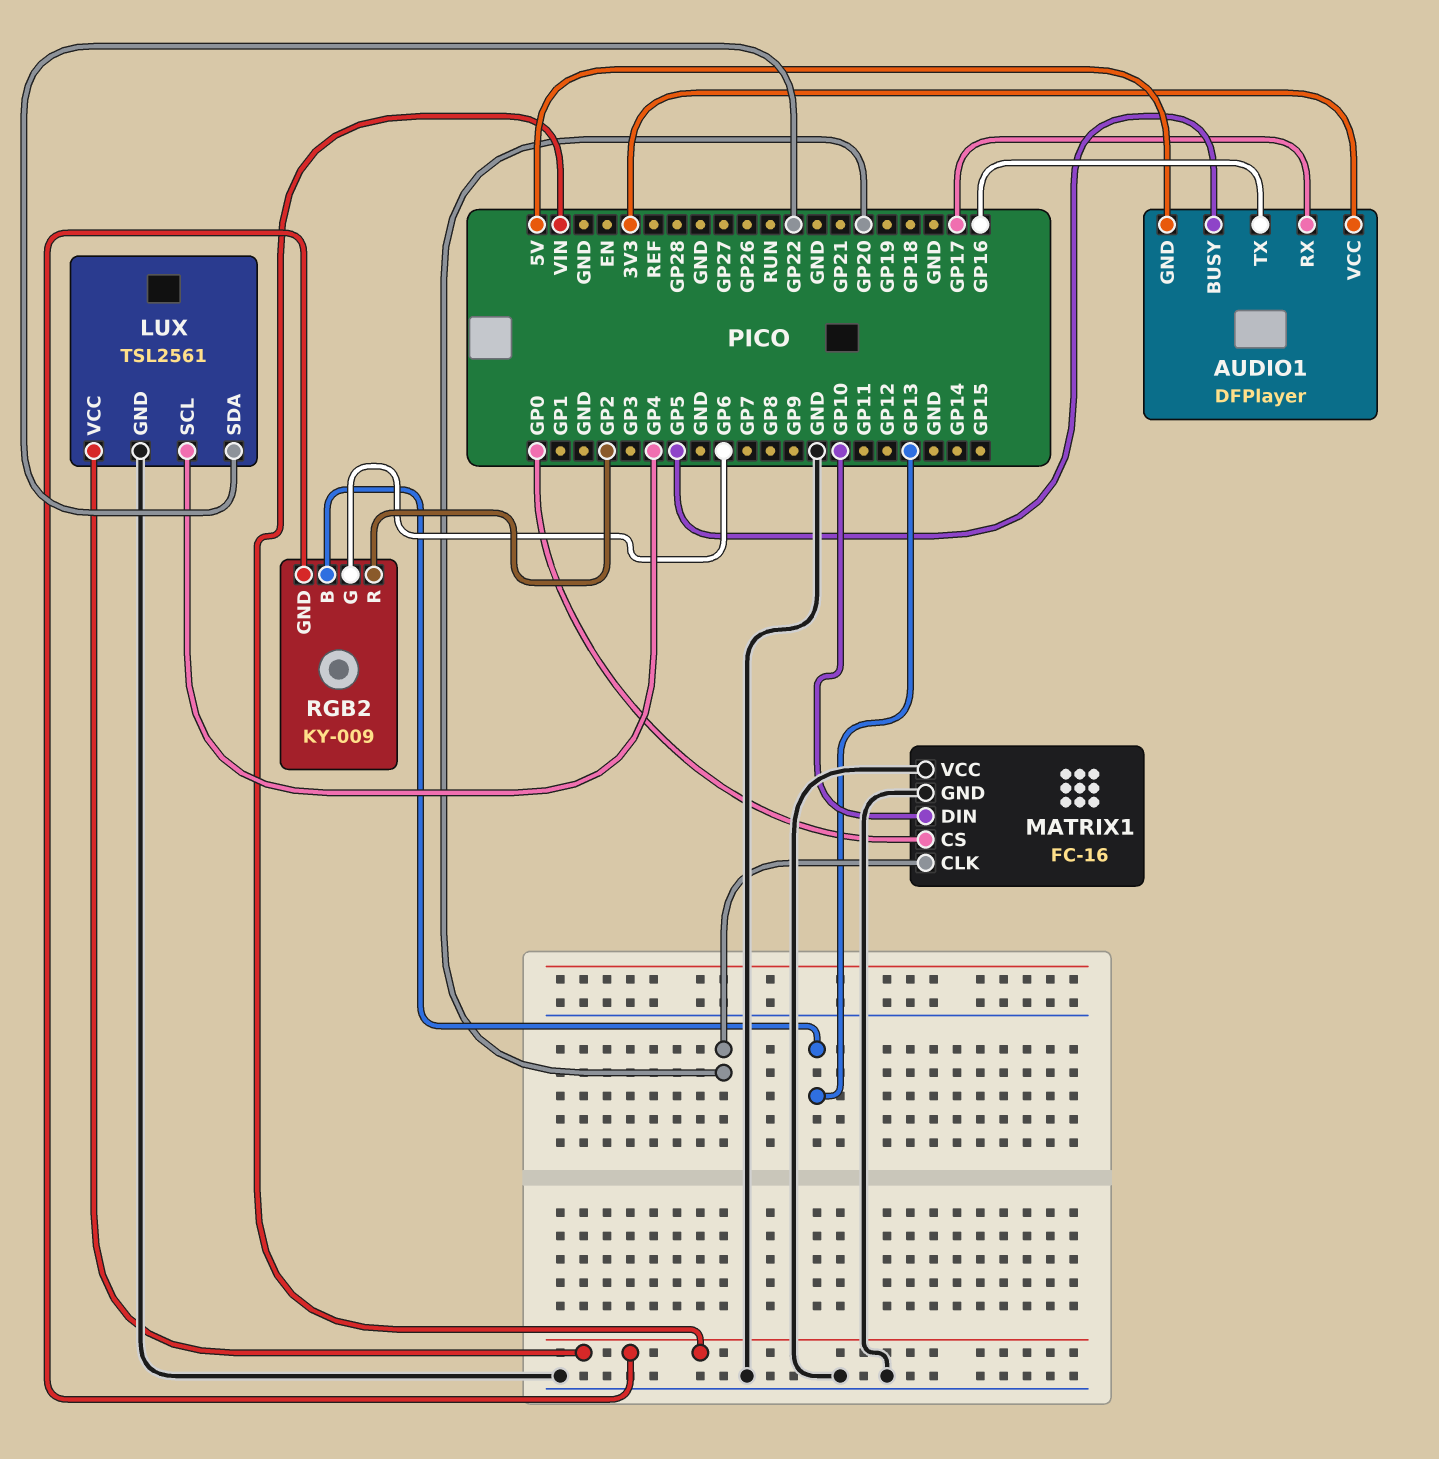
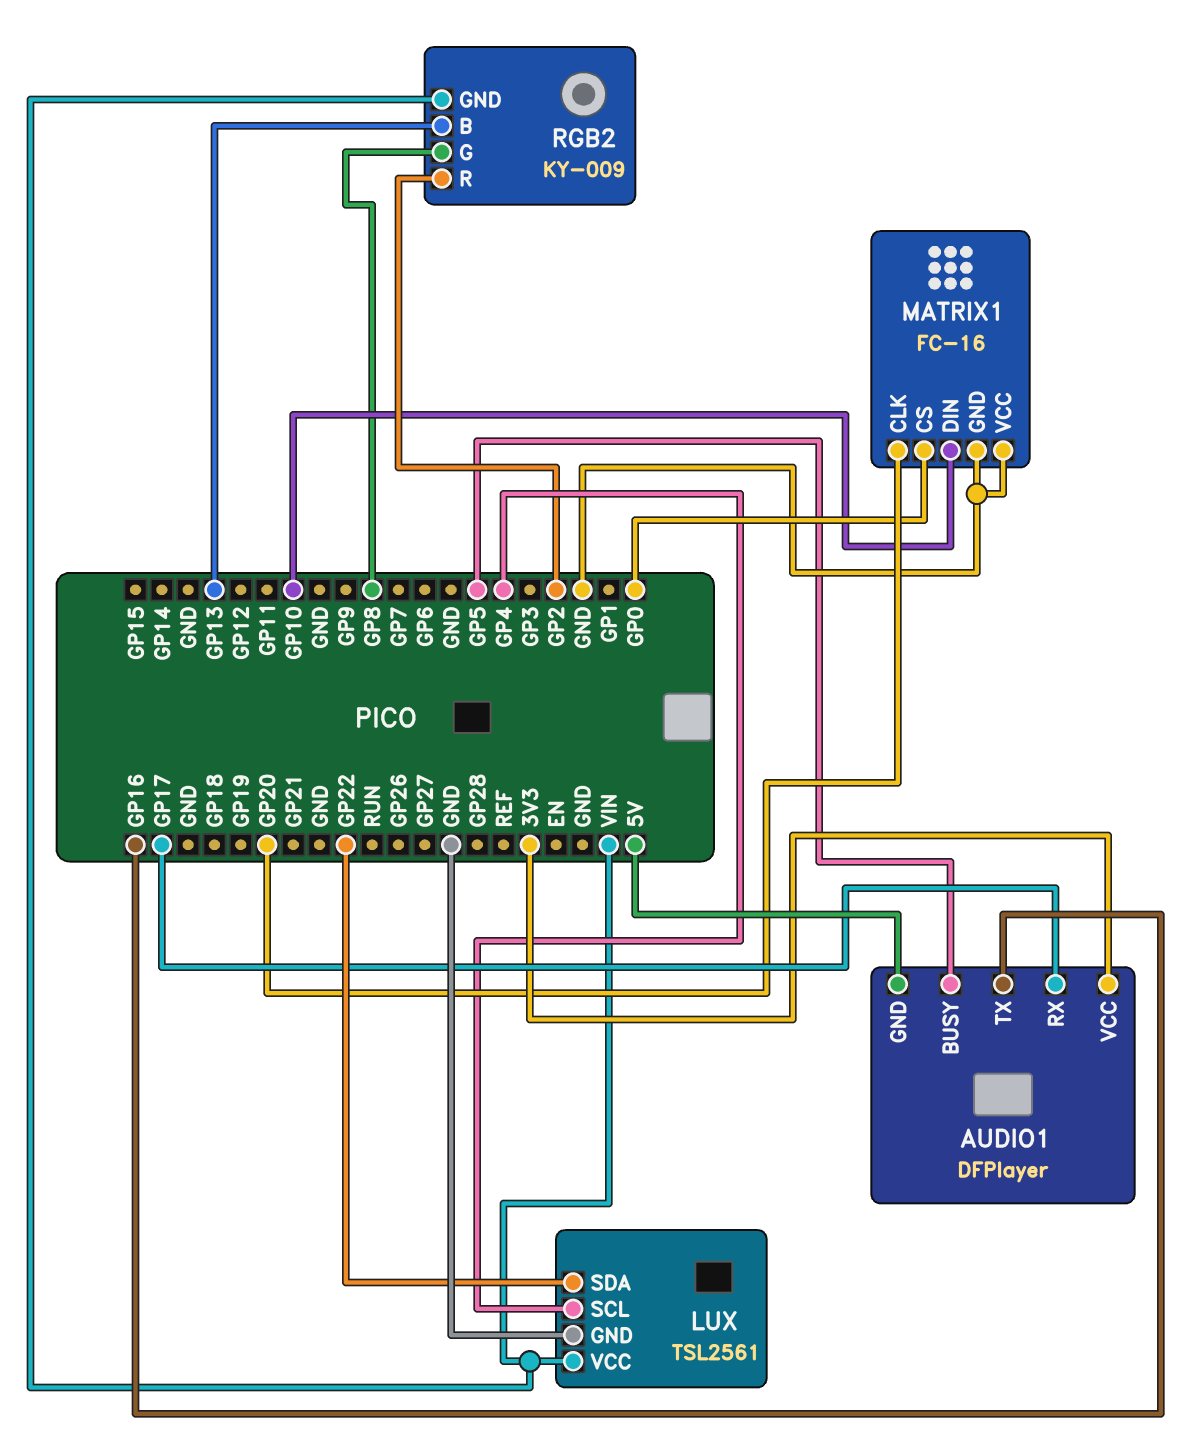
RGB2 pin G: GP6 -> GP8

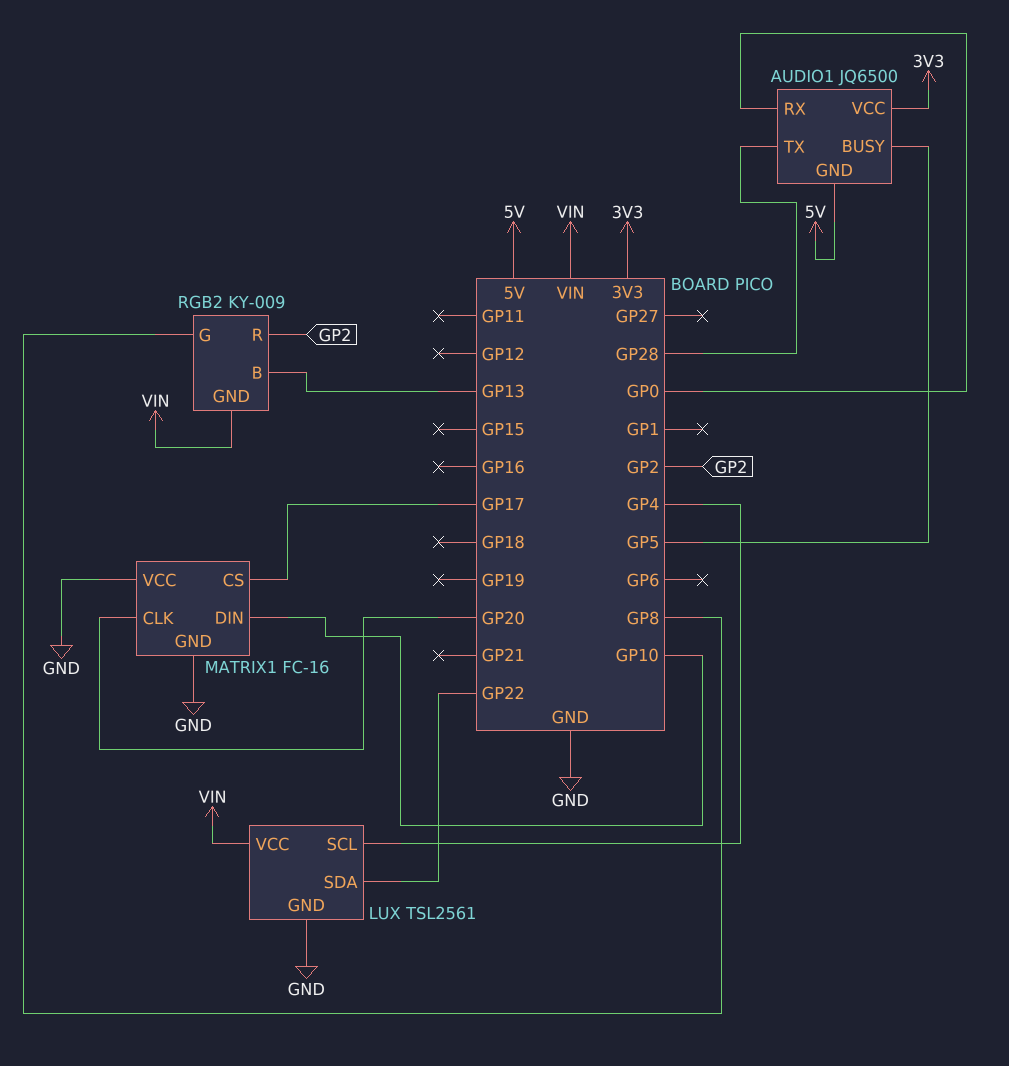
AUDIO1: DFPlayer -> JQ6500
AUDIO1 pin RX: GP17 -> GP0
AUDIO1 pin TX: GP16 -> GP28
MATRIX1 pin CS: GP0 -> GP17

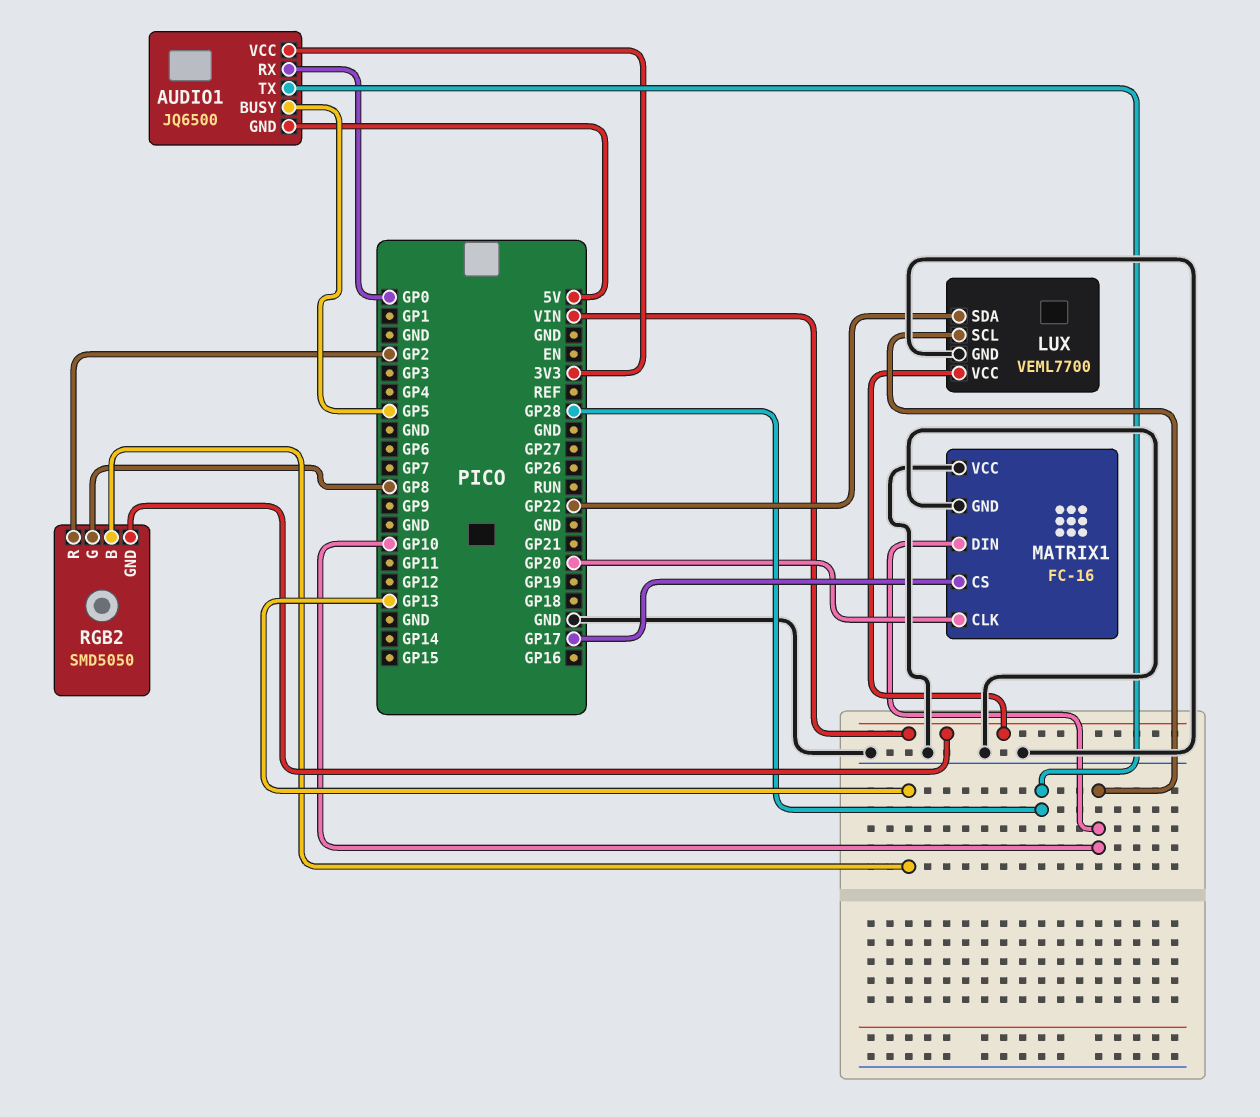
LUX: TSL2561 -> VEML7700
LUX pin SCL: GP4 -> GP10
RGB2: KY-009 -> SMD5050

